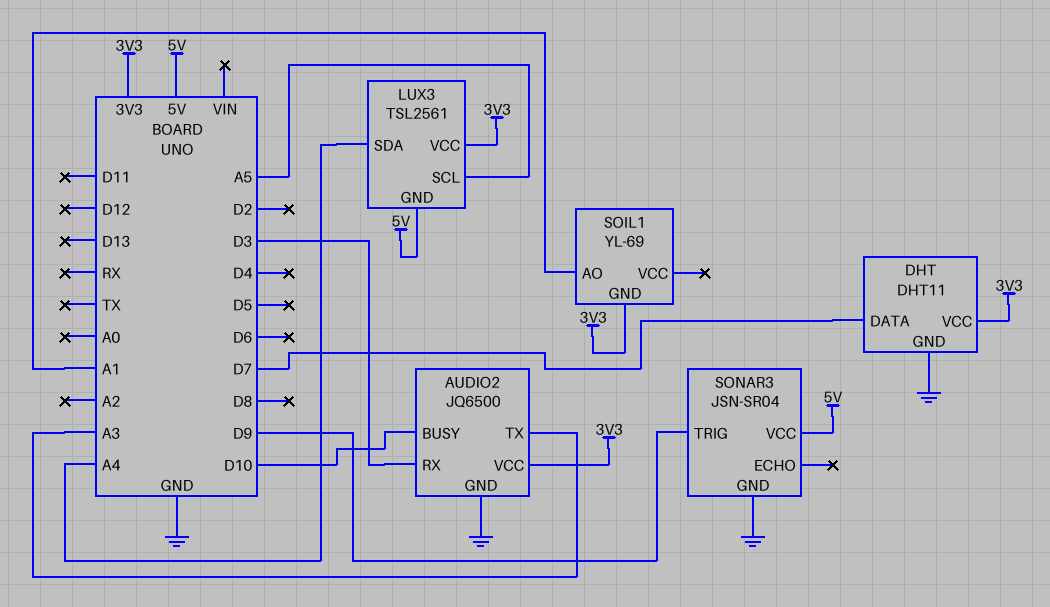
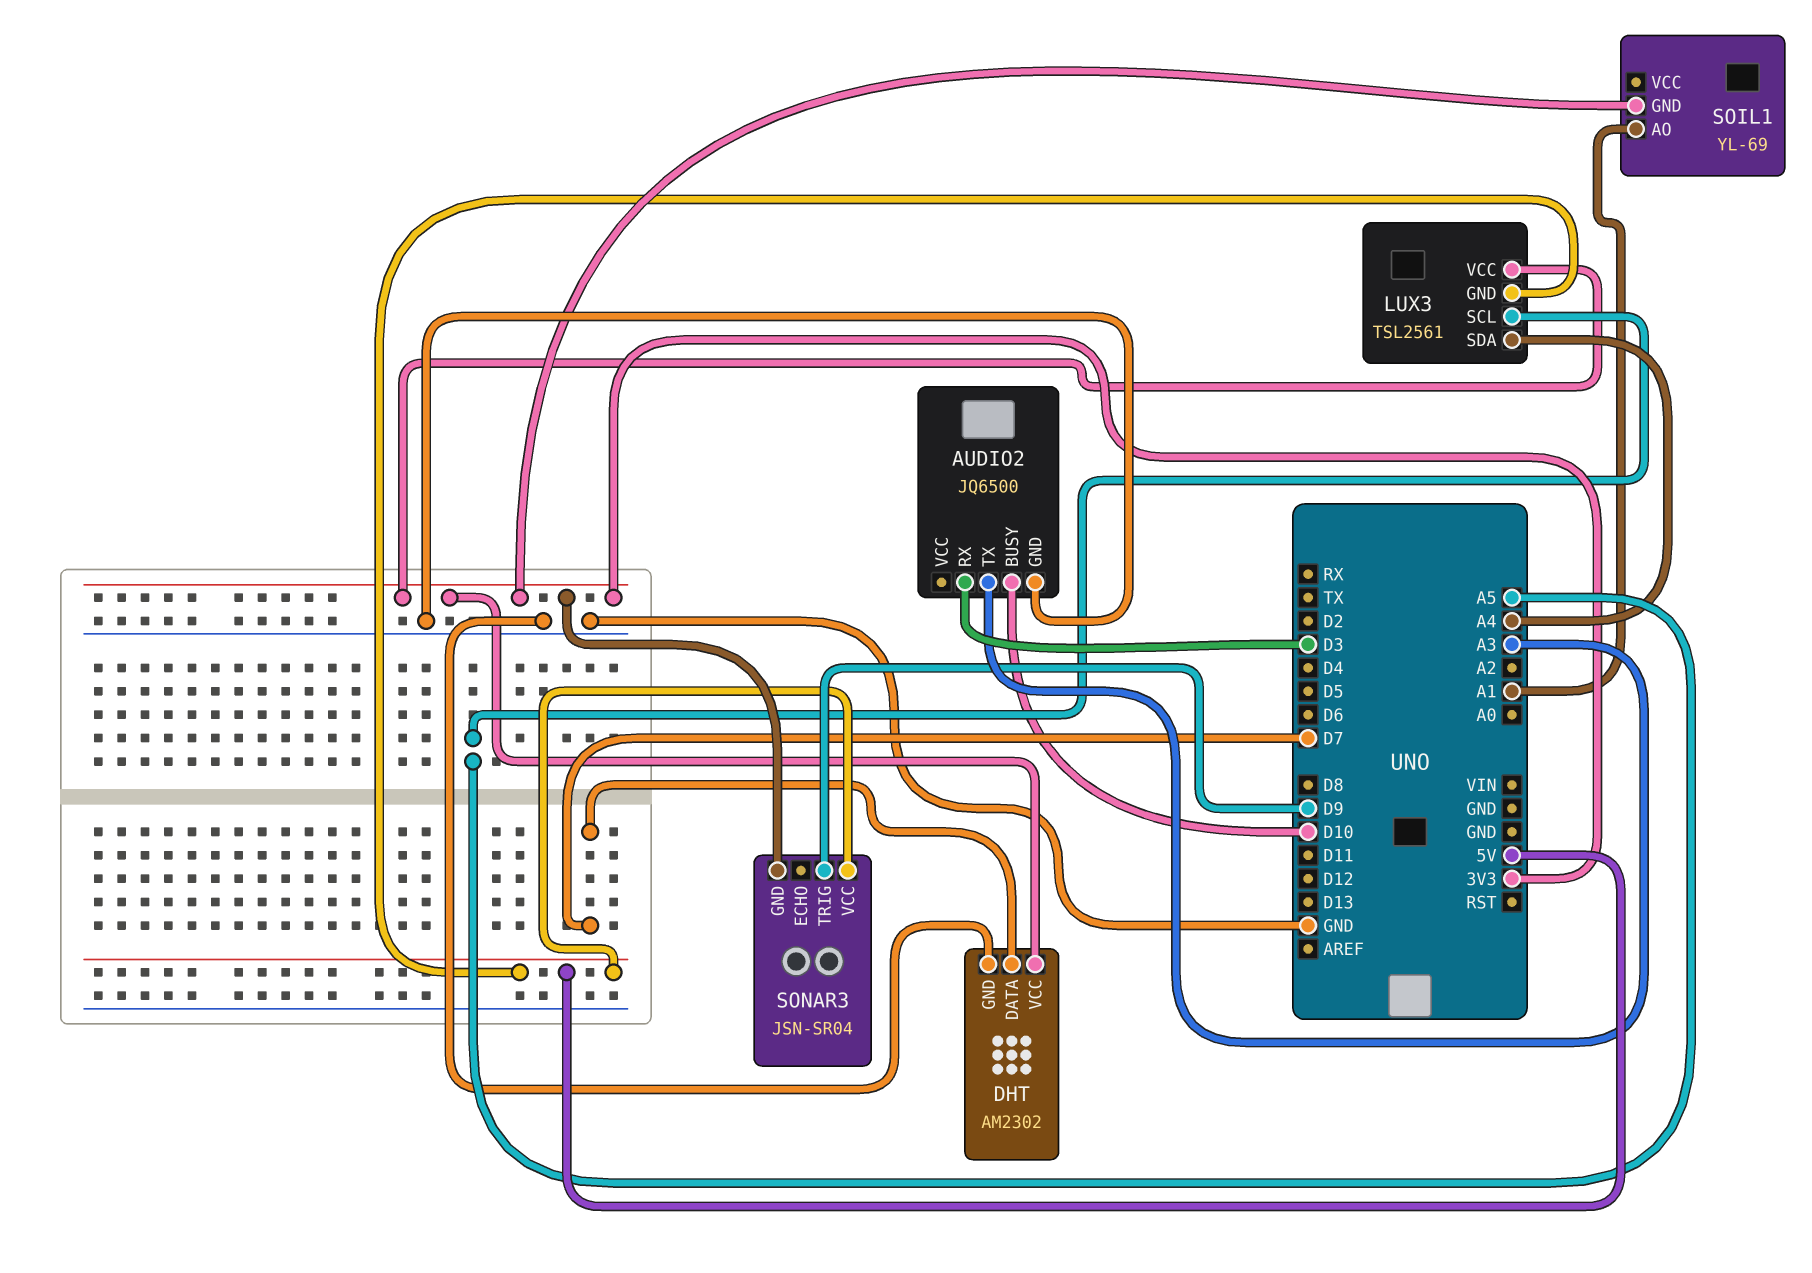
AUDIO2 pin VCC: 3V3 -> none
DHT: DHT11 -> AM2302
SONAR3 pin GND: GND -> 3V3

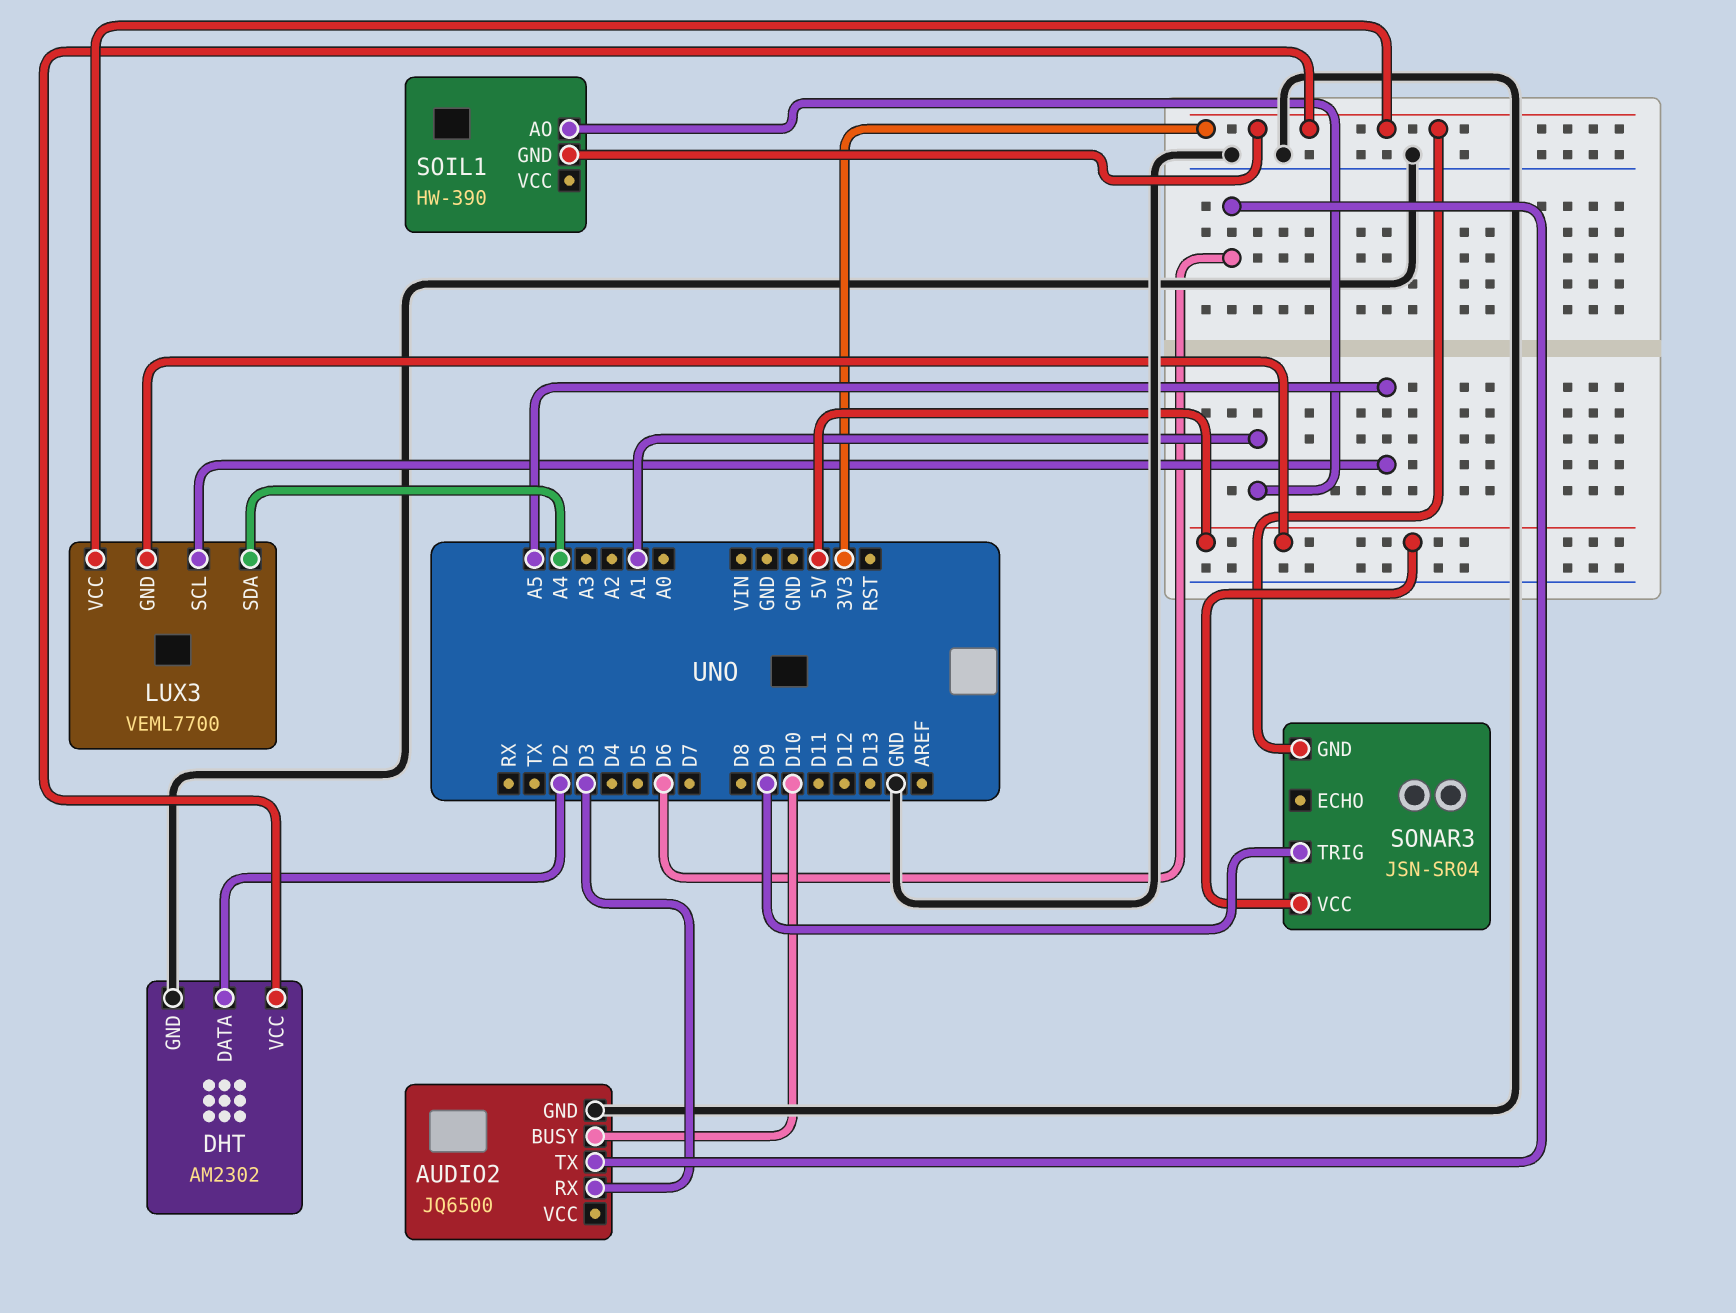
AUDIO2 pin TX: A3 -> D6
DHT pin DATA: D7 -> D2
LUX3: TSL2561 -> VEML7700
SOIL1: YL-69 -> HW-390

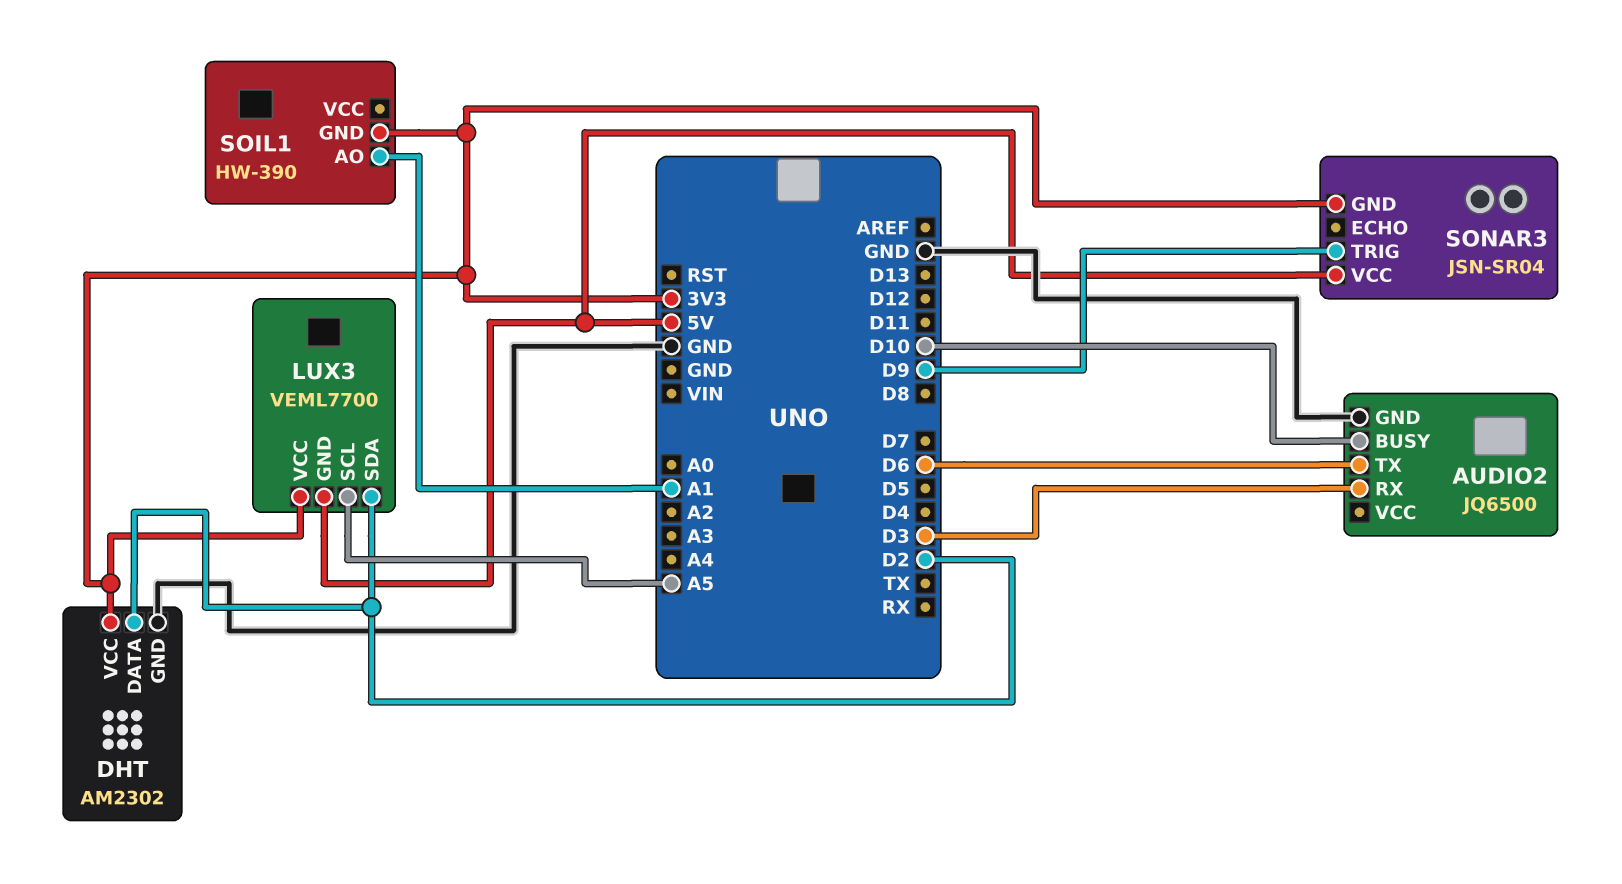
LUX3 pin SDA: A4 -> D2

